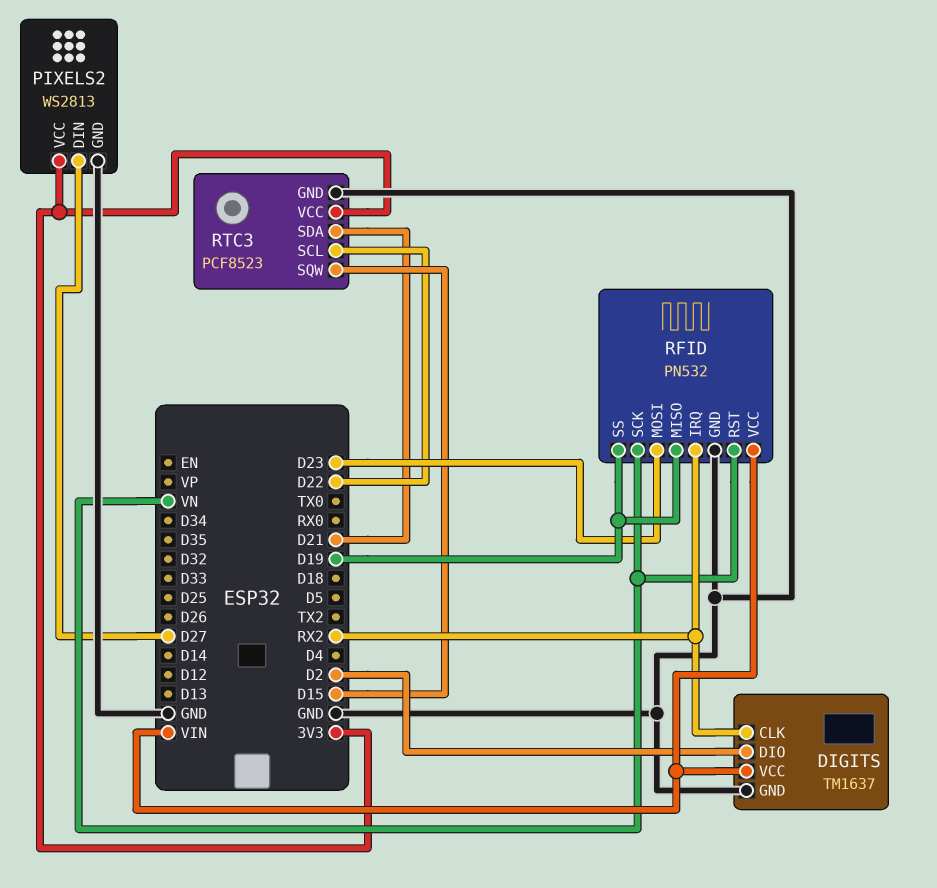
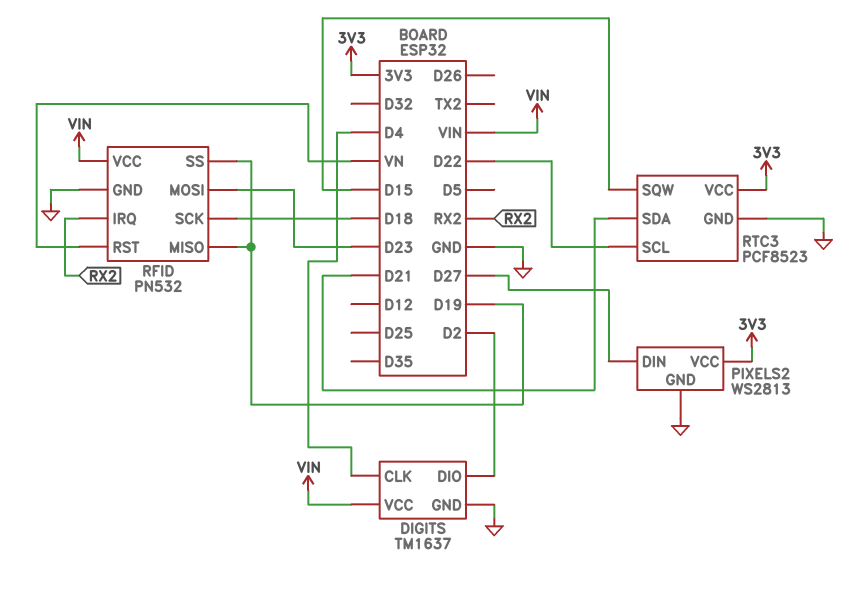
DIGITS pin CLK: RX2 -> D4
RFID pin SCK: VN -> D18

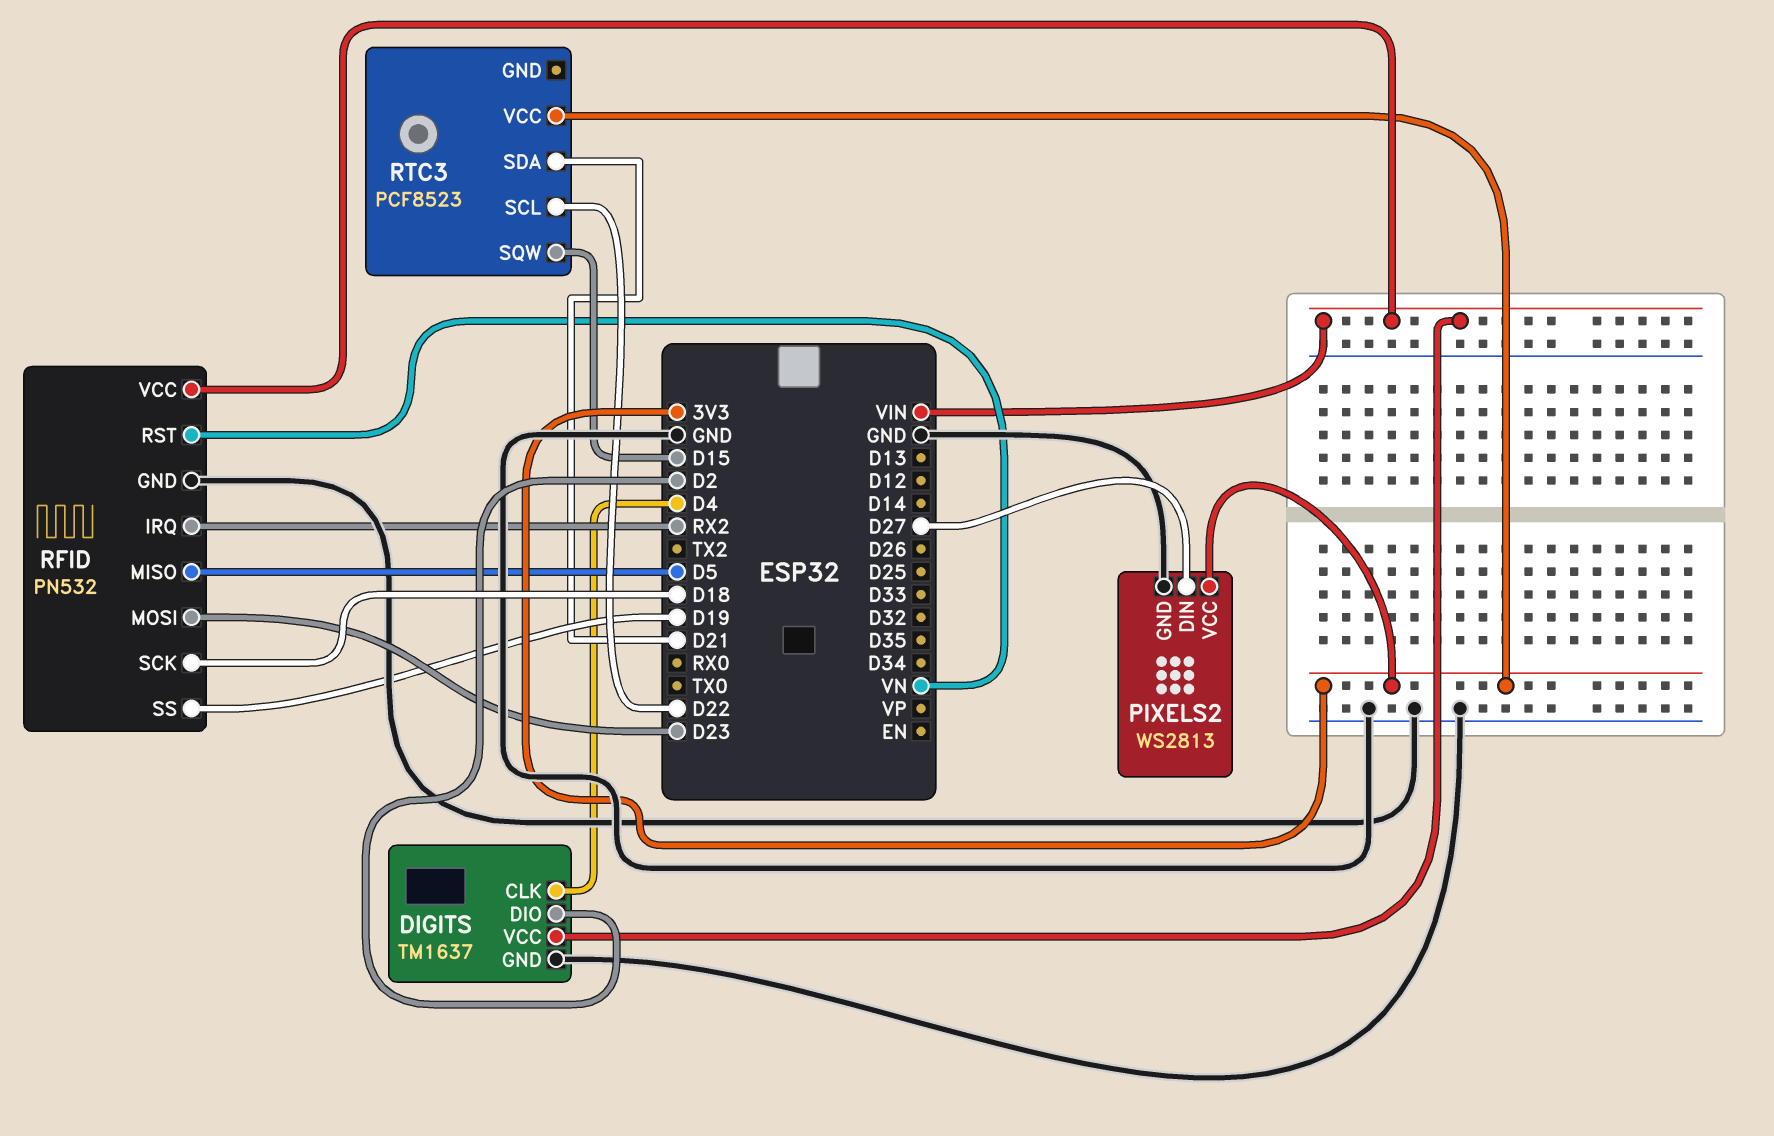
RFID pin MISO: D19 -> D5
RTC3 pin GND: GND -> none

